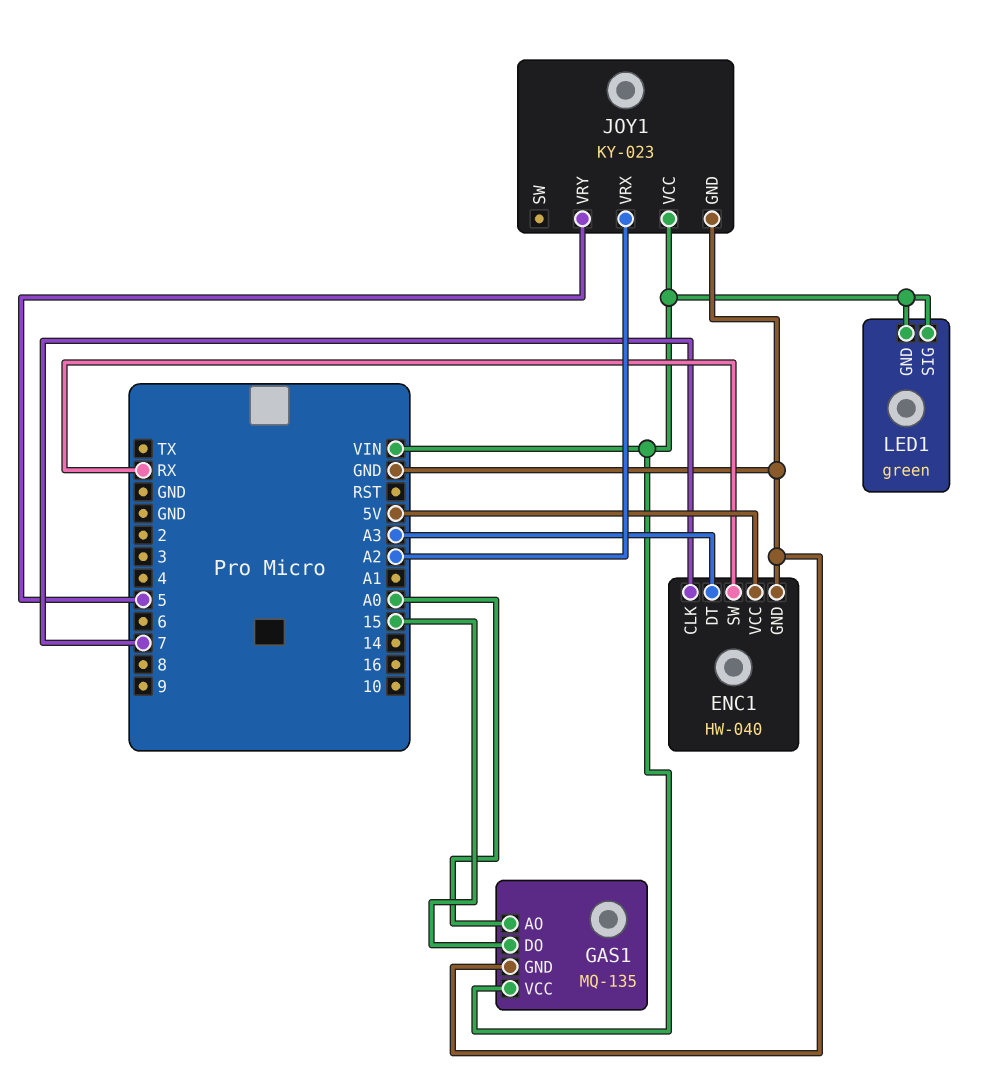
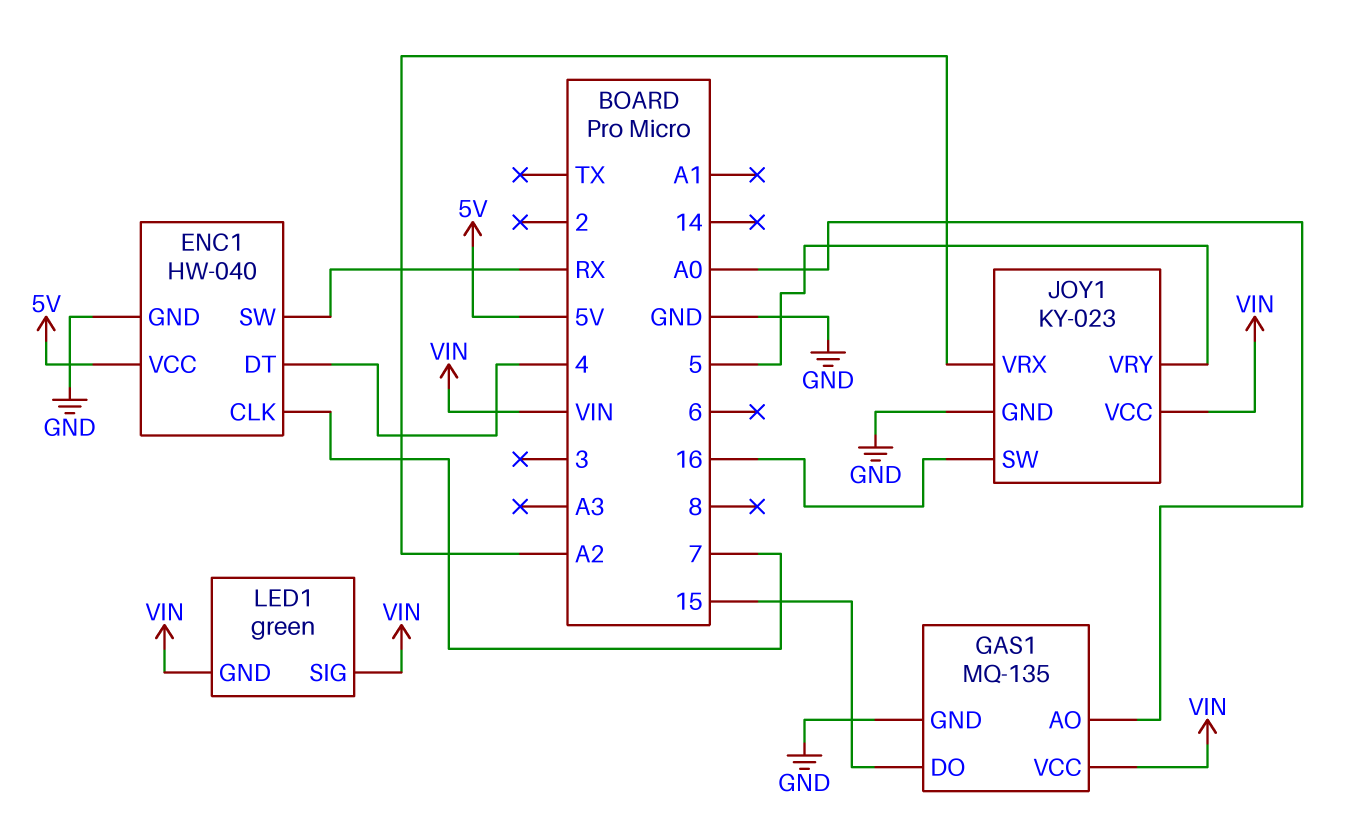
ENC1 pin DT: A3 -> 4
JOY1 pin SW: none -> 16

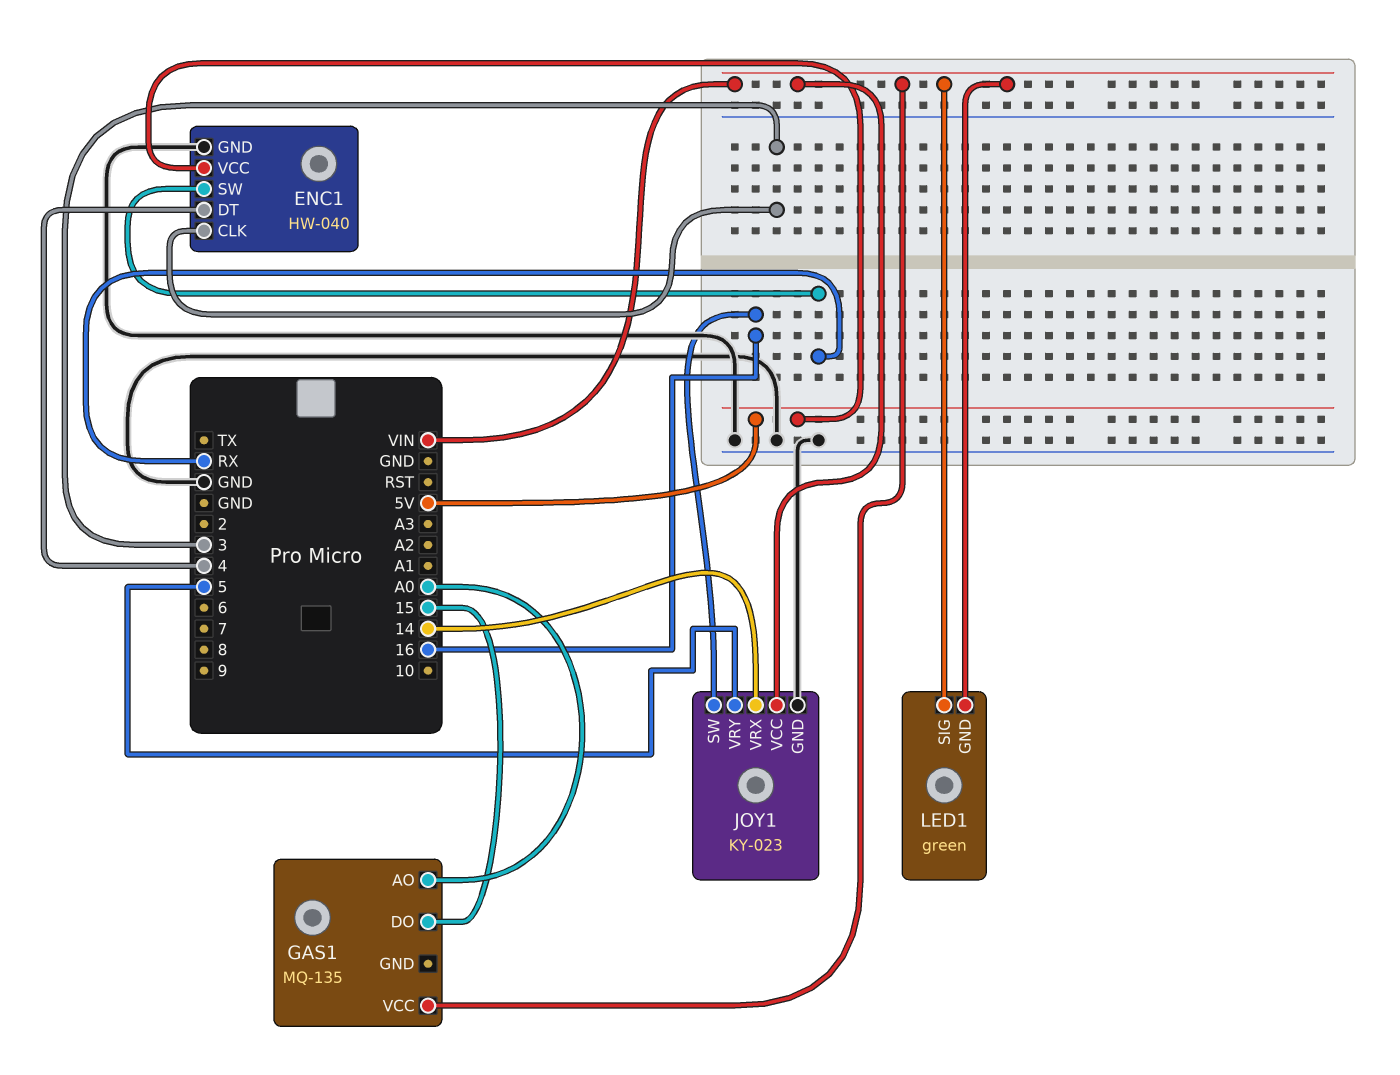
ENC1 pin CLK: 7 -> 3
GAS1 pin GND: GND -> none
JOY1 pin VRX: A2 -> 14

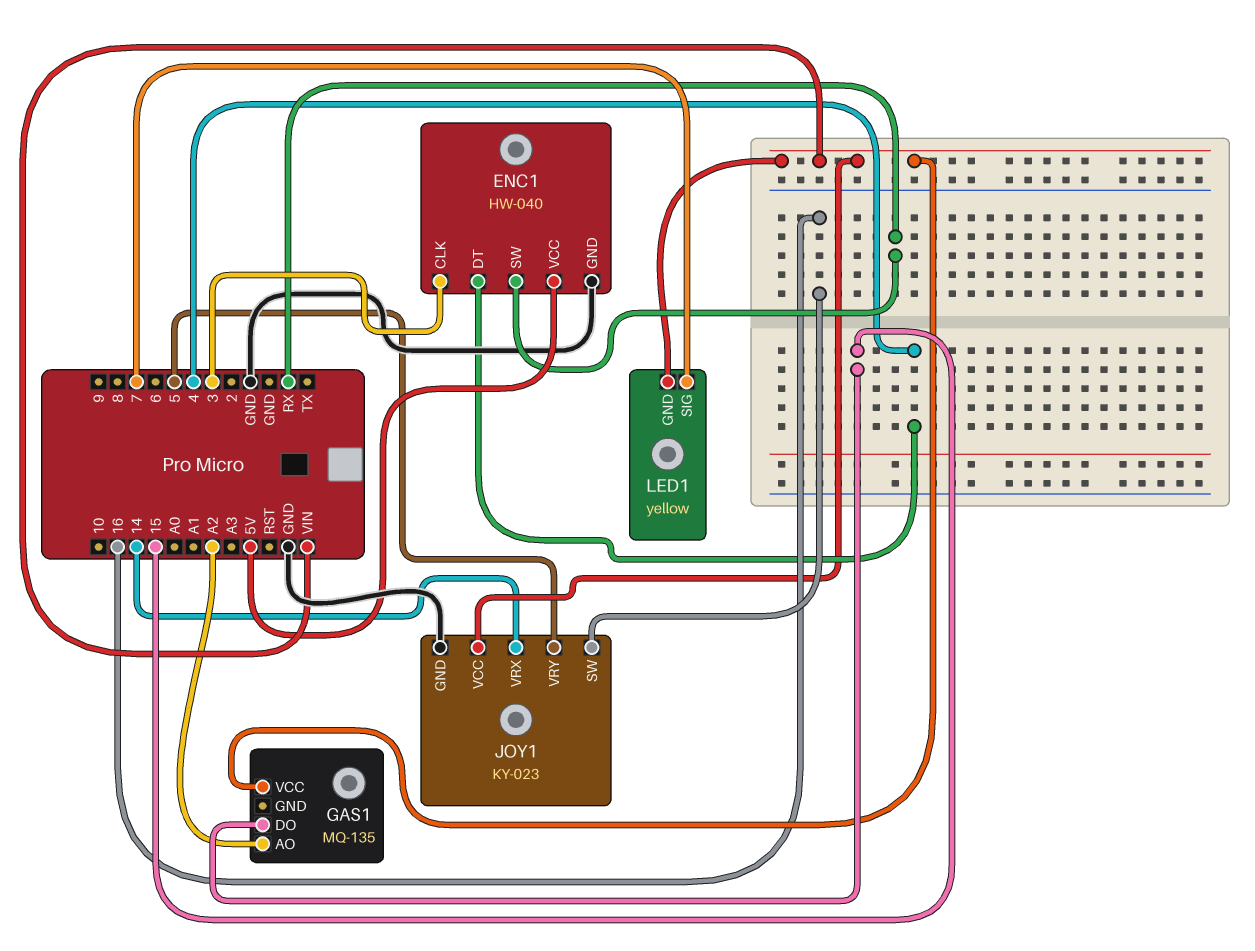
GAS1 pin AO: A0 -> A2
LED1: green -> yellow
LED1 pin SIG: VIN -> 7

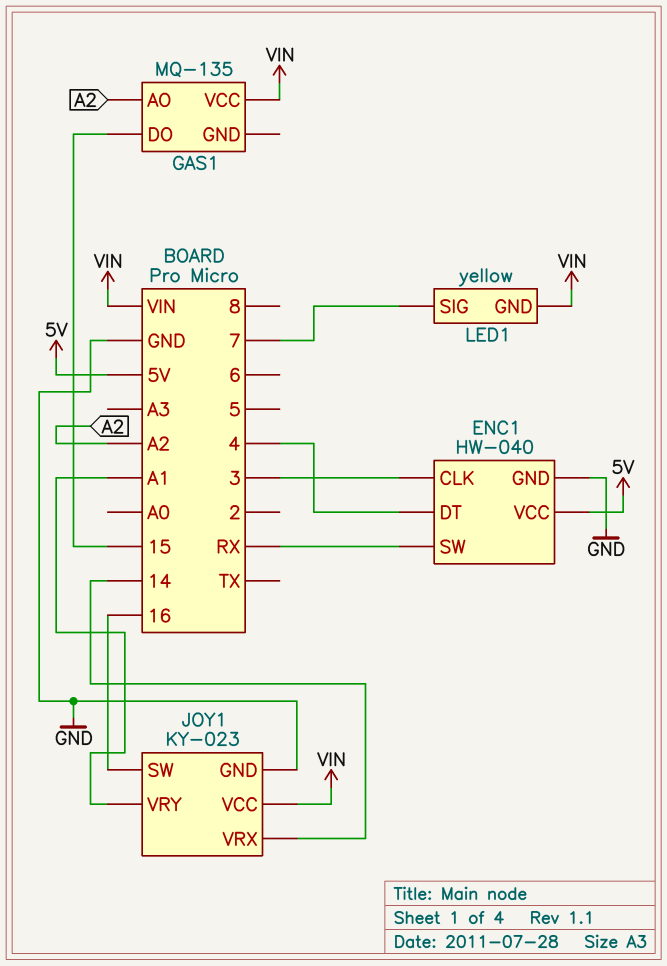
JOY1 pin VRY: 5 -> A1

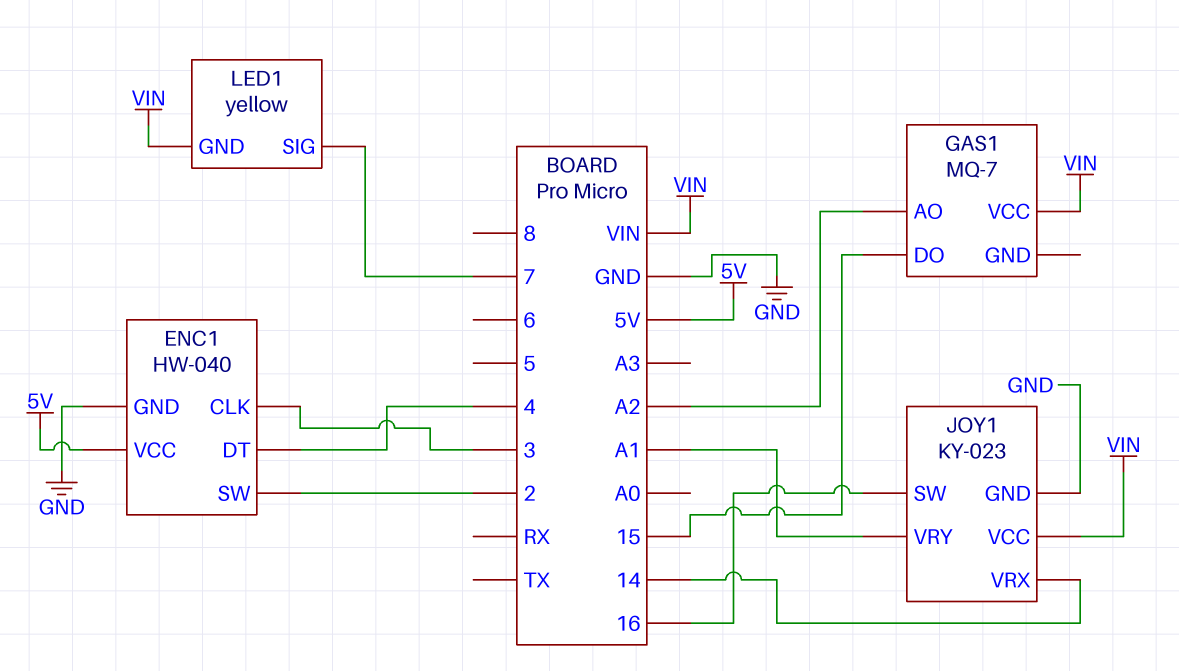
ENC1 pin SW: RX -> 2
GAS1: MQ-135 -> MQ-7

